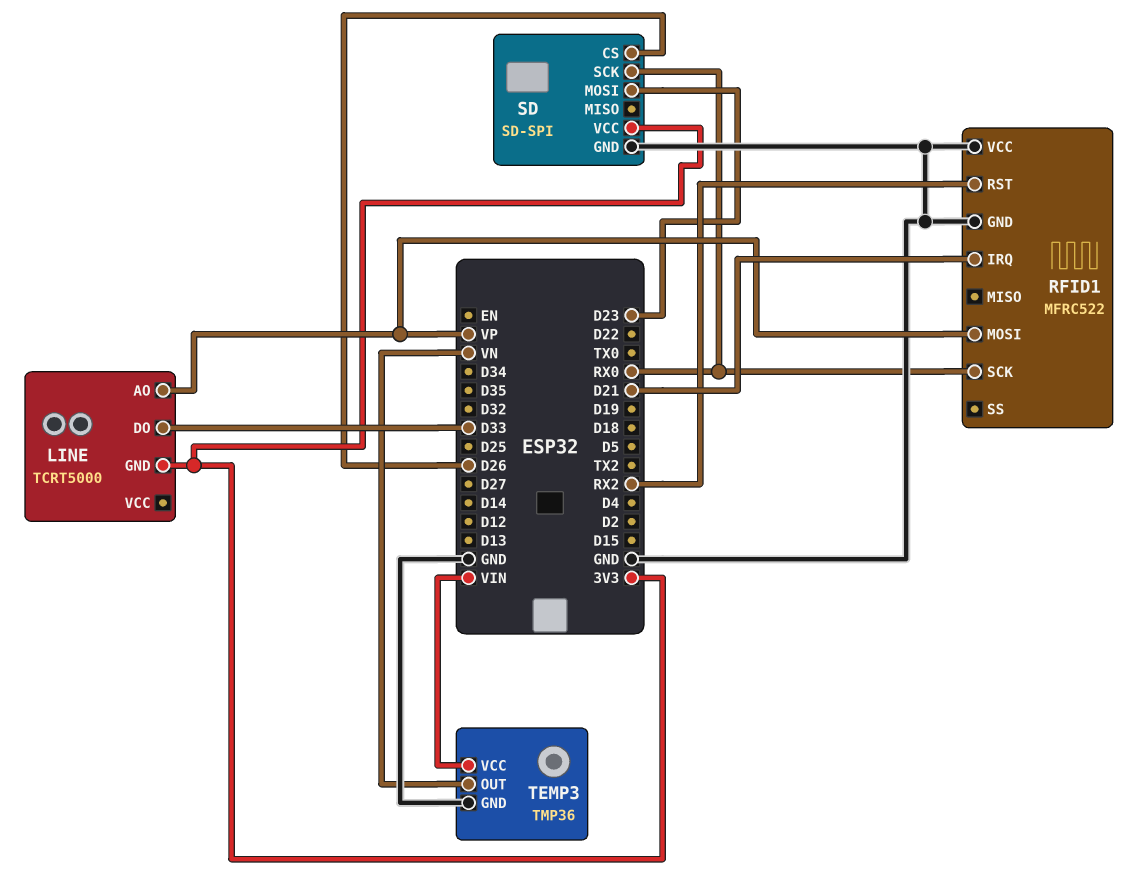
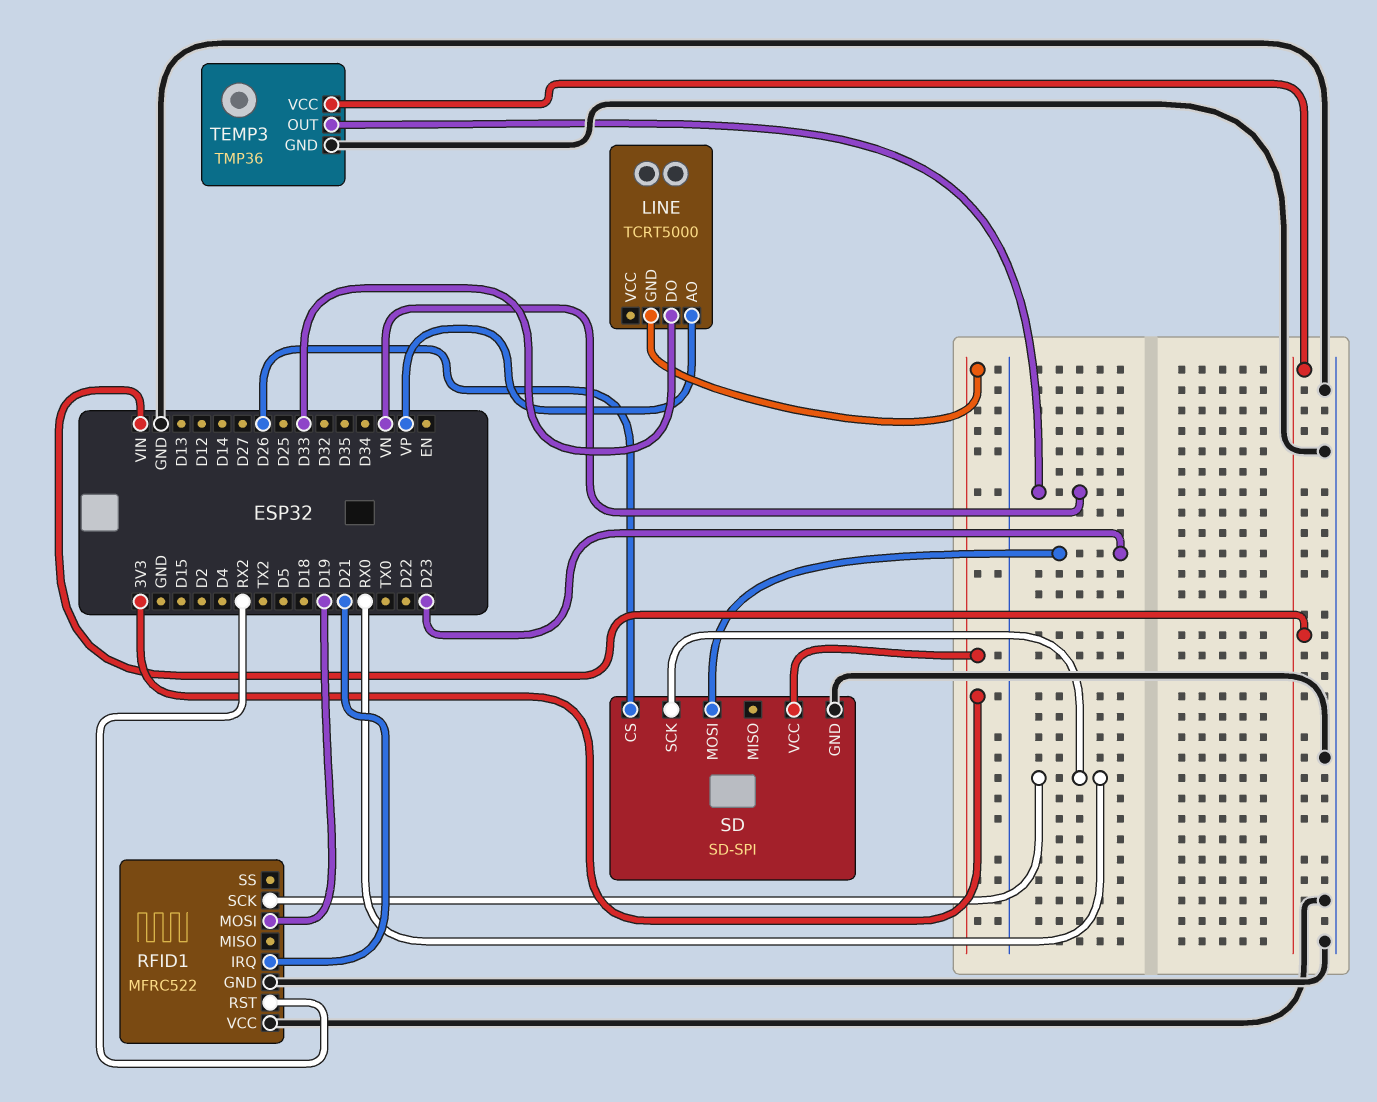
RFID1 pin MOSI: VP -> D19

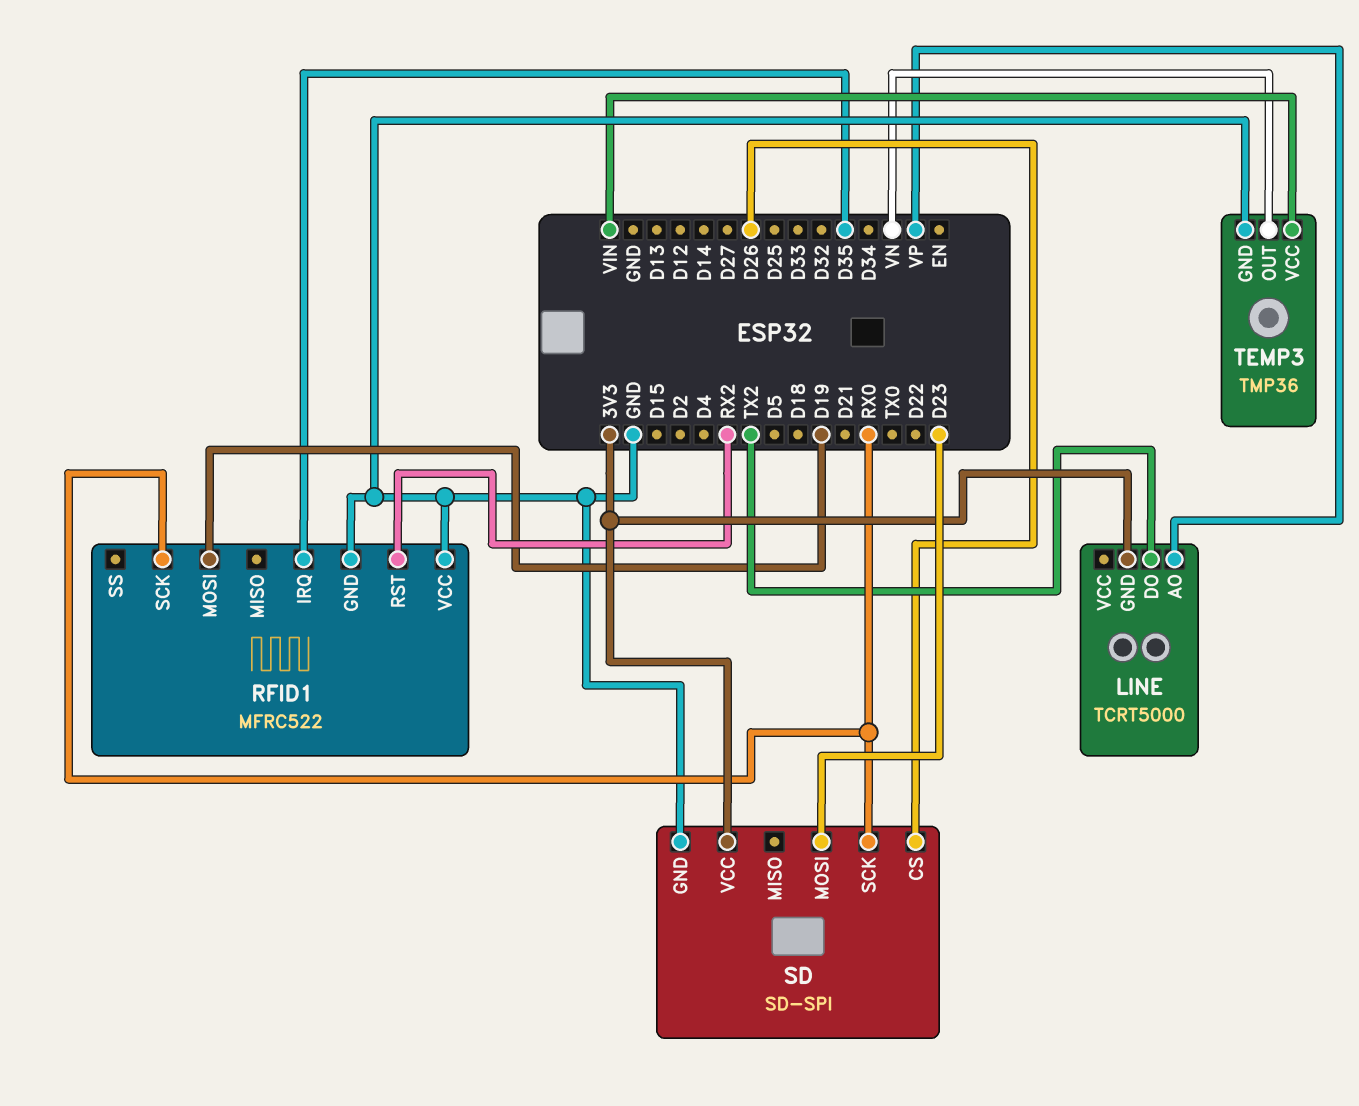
LINE pin DO: D33 -> TX2
RFID1 pin IRQ: D21 -> D35

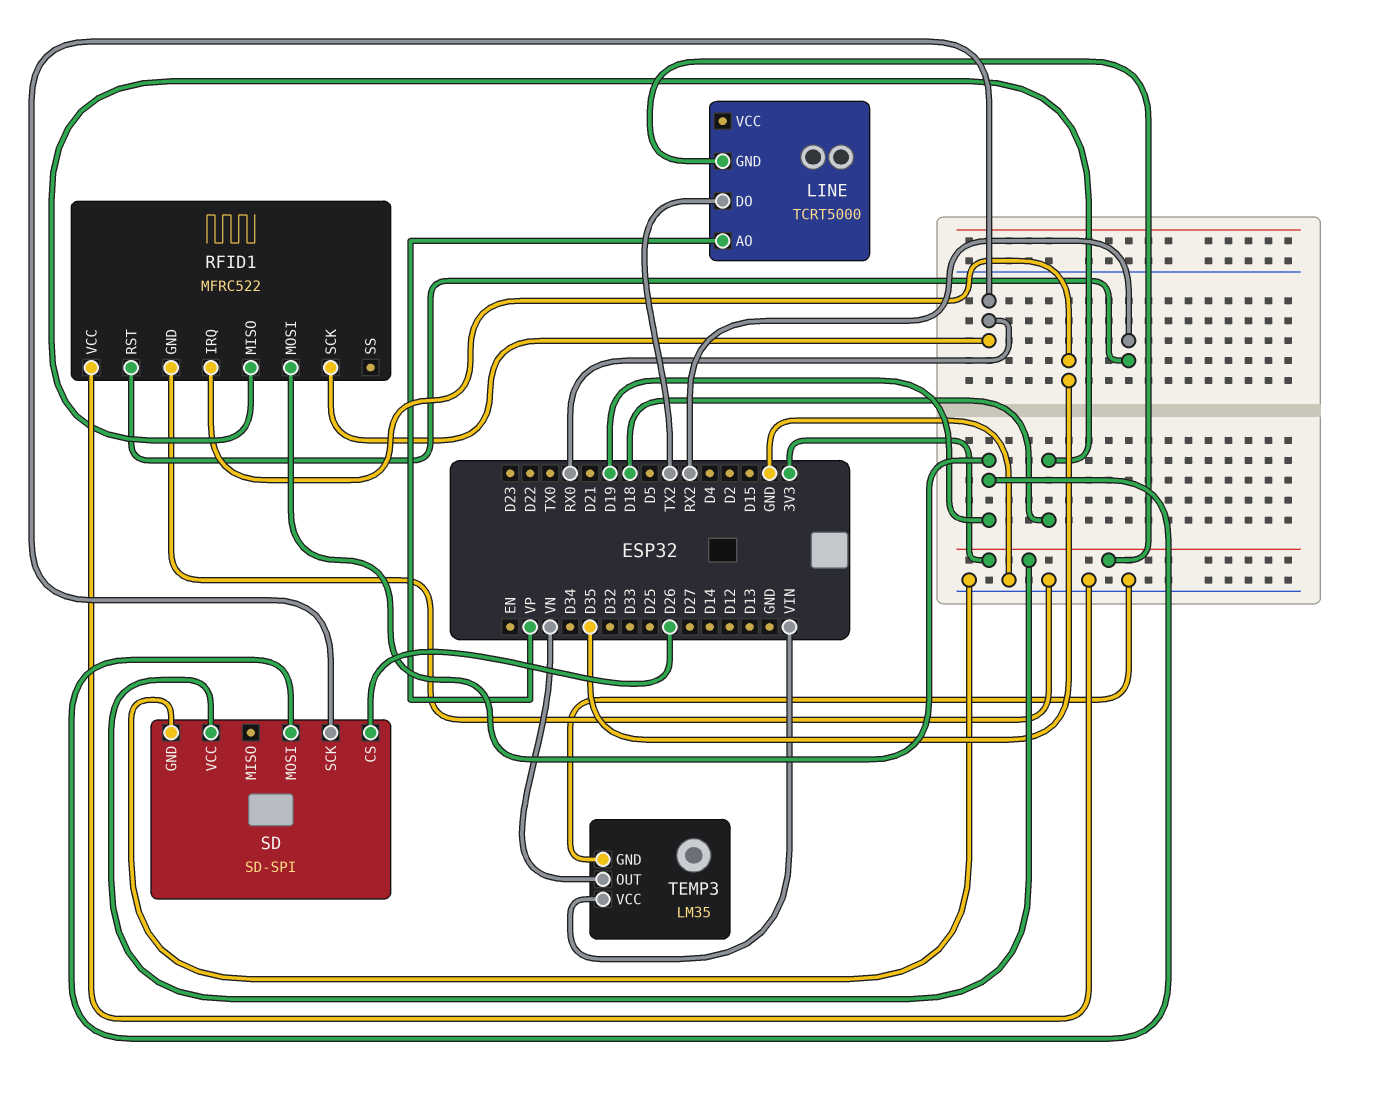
RFID1 pin MISO: none -> D18
SD pin MOSI: D23 -> D19
TEMP3: TMP36 -> LM35

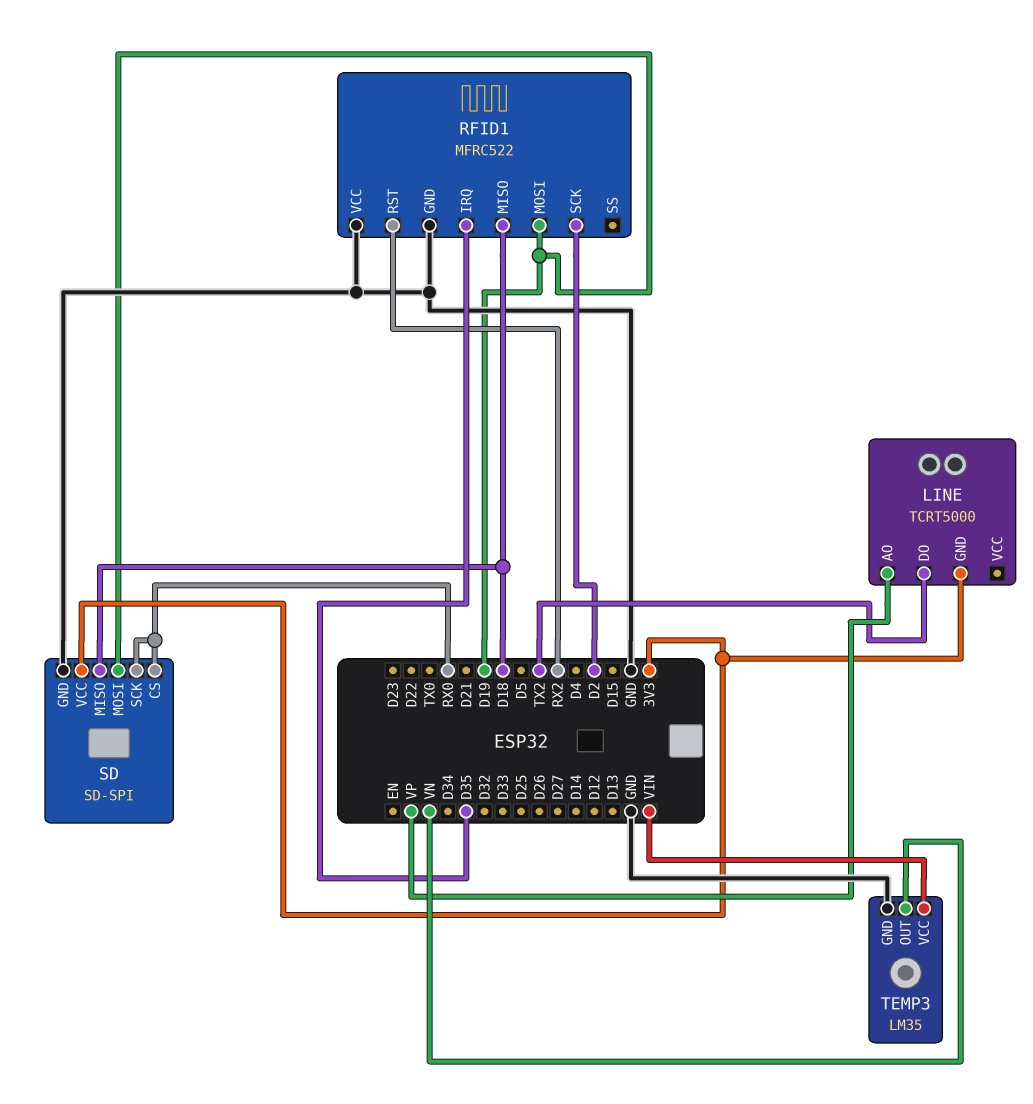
RFID1 pin SCK: RX0 -> D2
SD pin CS: D26 -> RX0
SD pin MISO: none -> D18

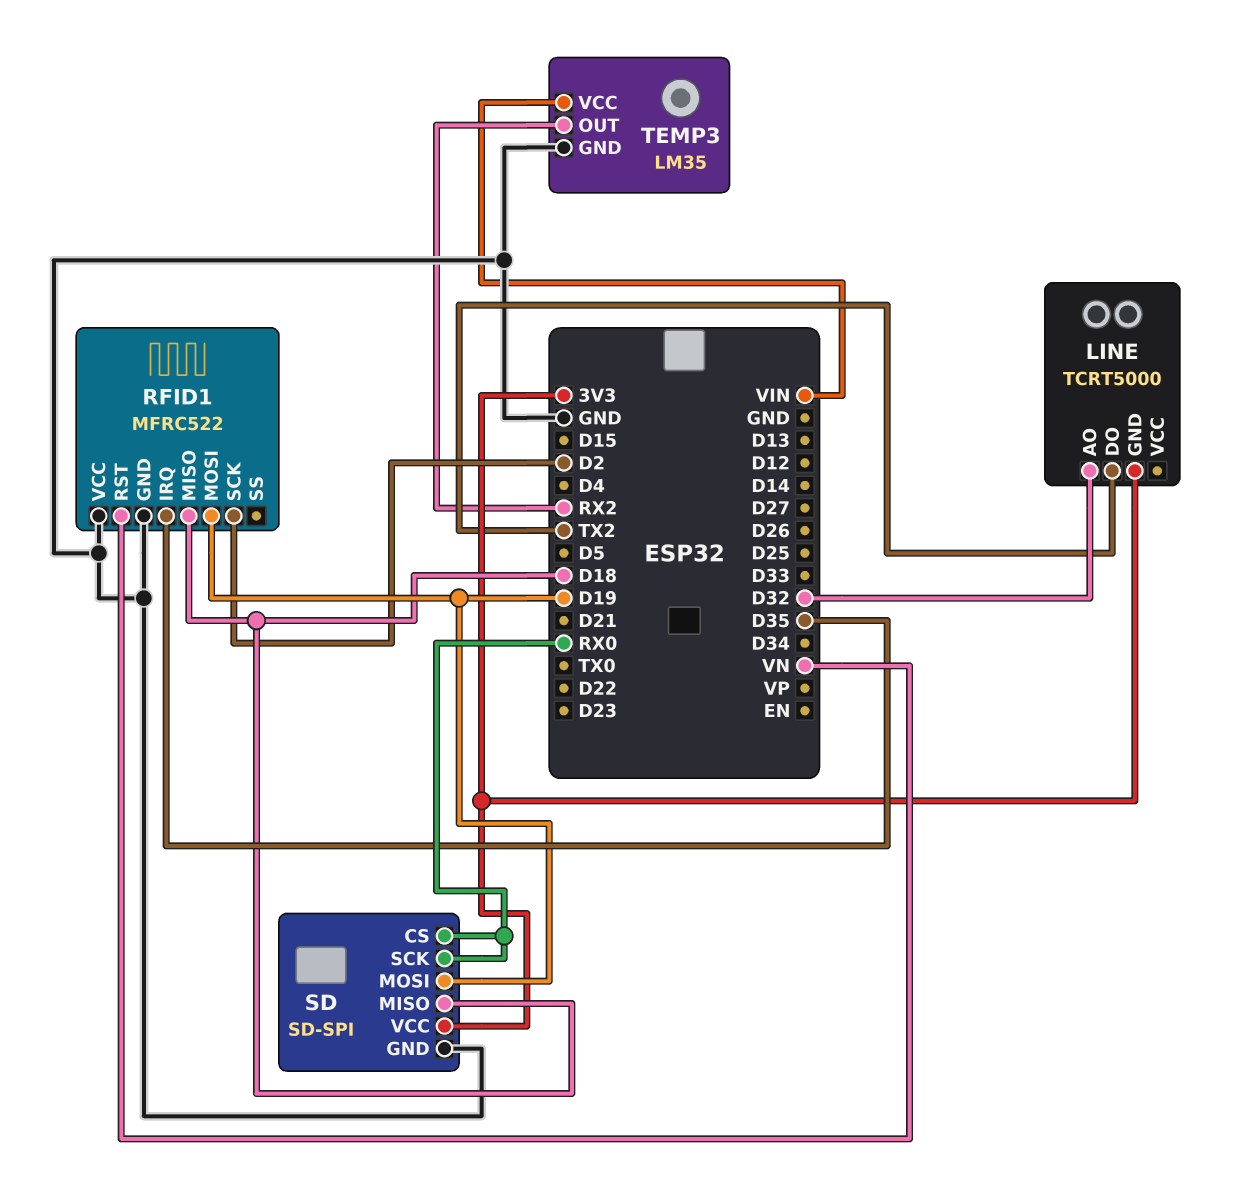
LINE pin AO: VP -> D32
RFID1 pin RST: RX2 -> VN
TEMP3 pin OUT: VN -> RX2

